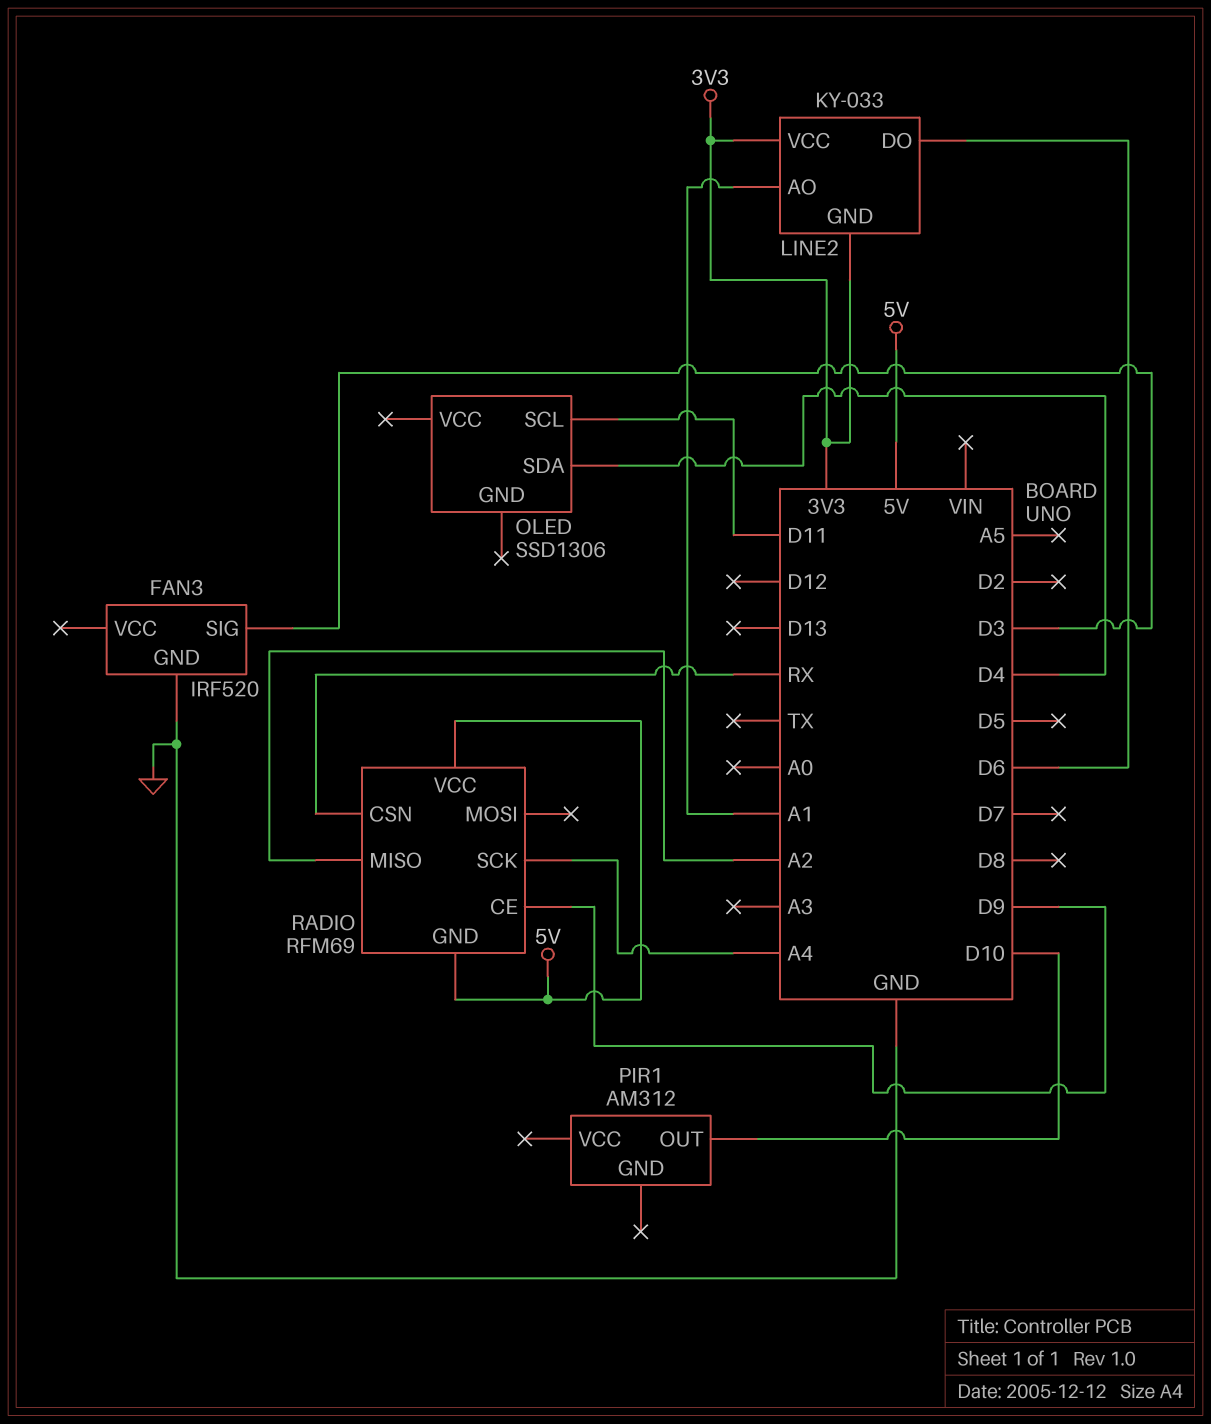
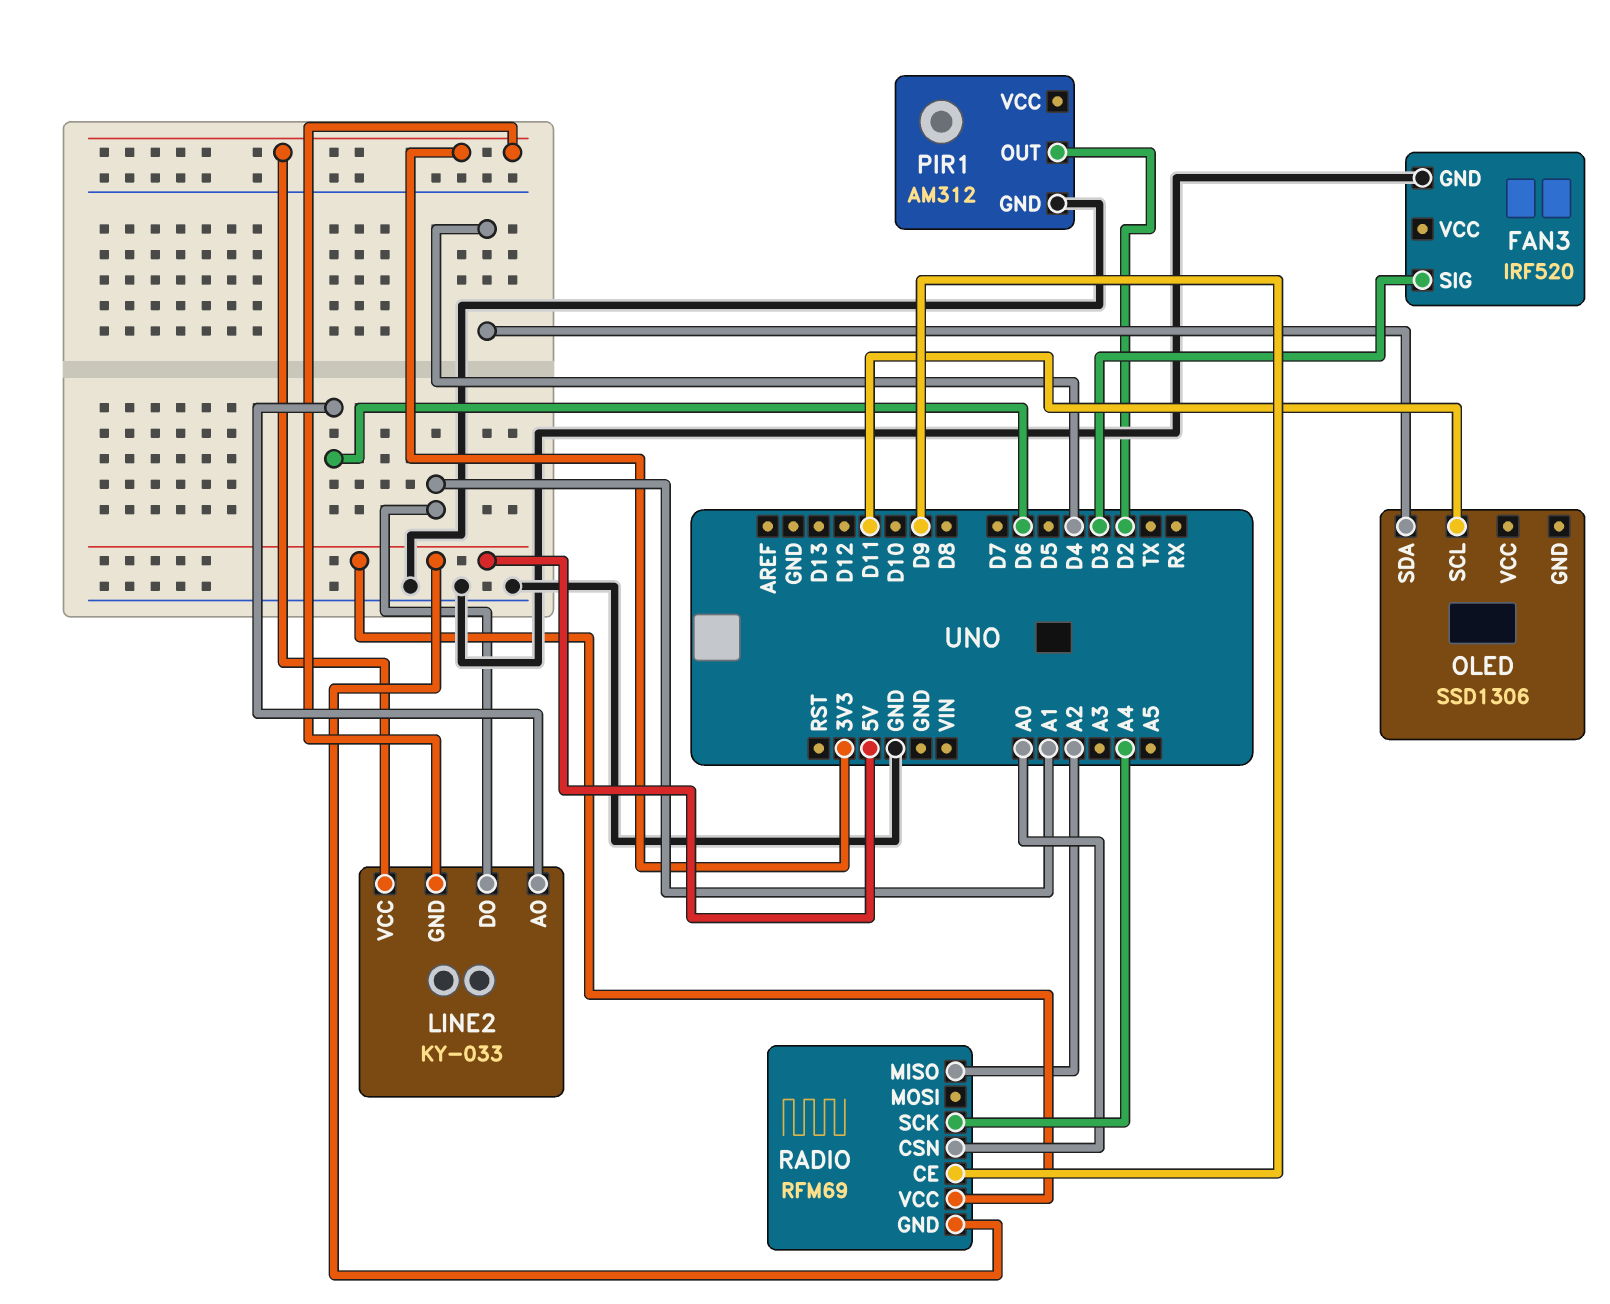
LINE2 pin AO: A1 -> D6
LINE2 pin DO: D6 -> A1
PIR1 pin GND: none -> GND
PIR1 pin OUT: D10 -> D2
RADIO pin CSN: RX -> A0

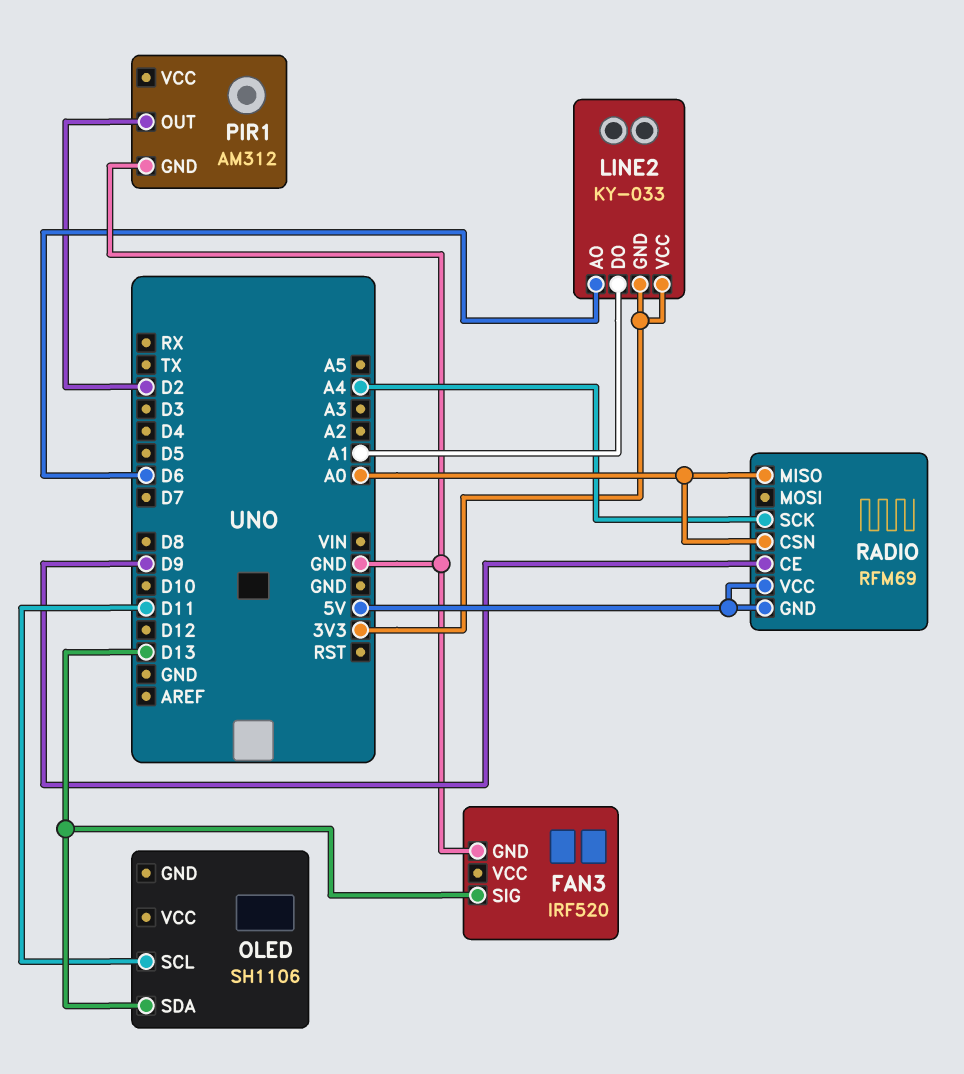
FAN3 pin SIG: D3 -> D13
OLED: SSD1306 -> SH1106
OLED pin SDA: D4 -> D13
RADIO pin MISO: A2 -> A0

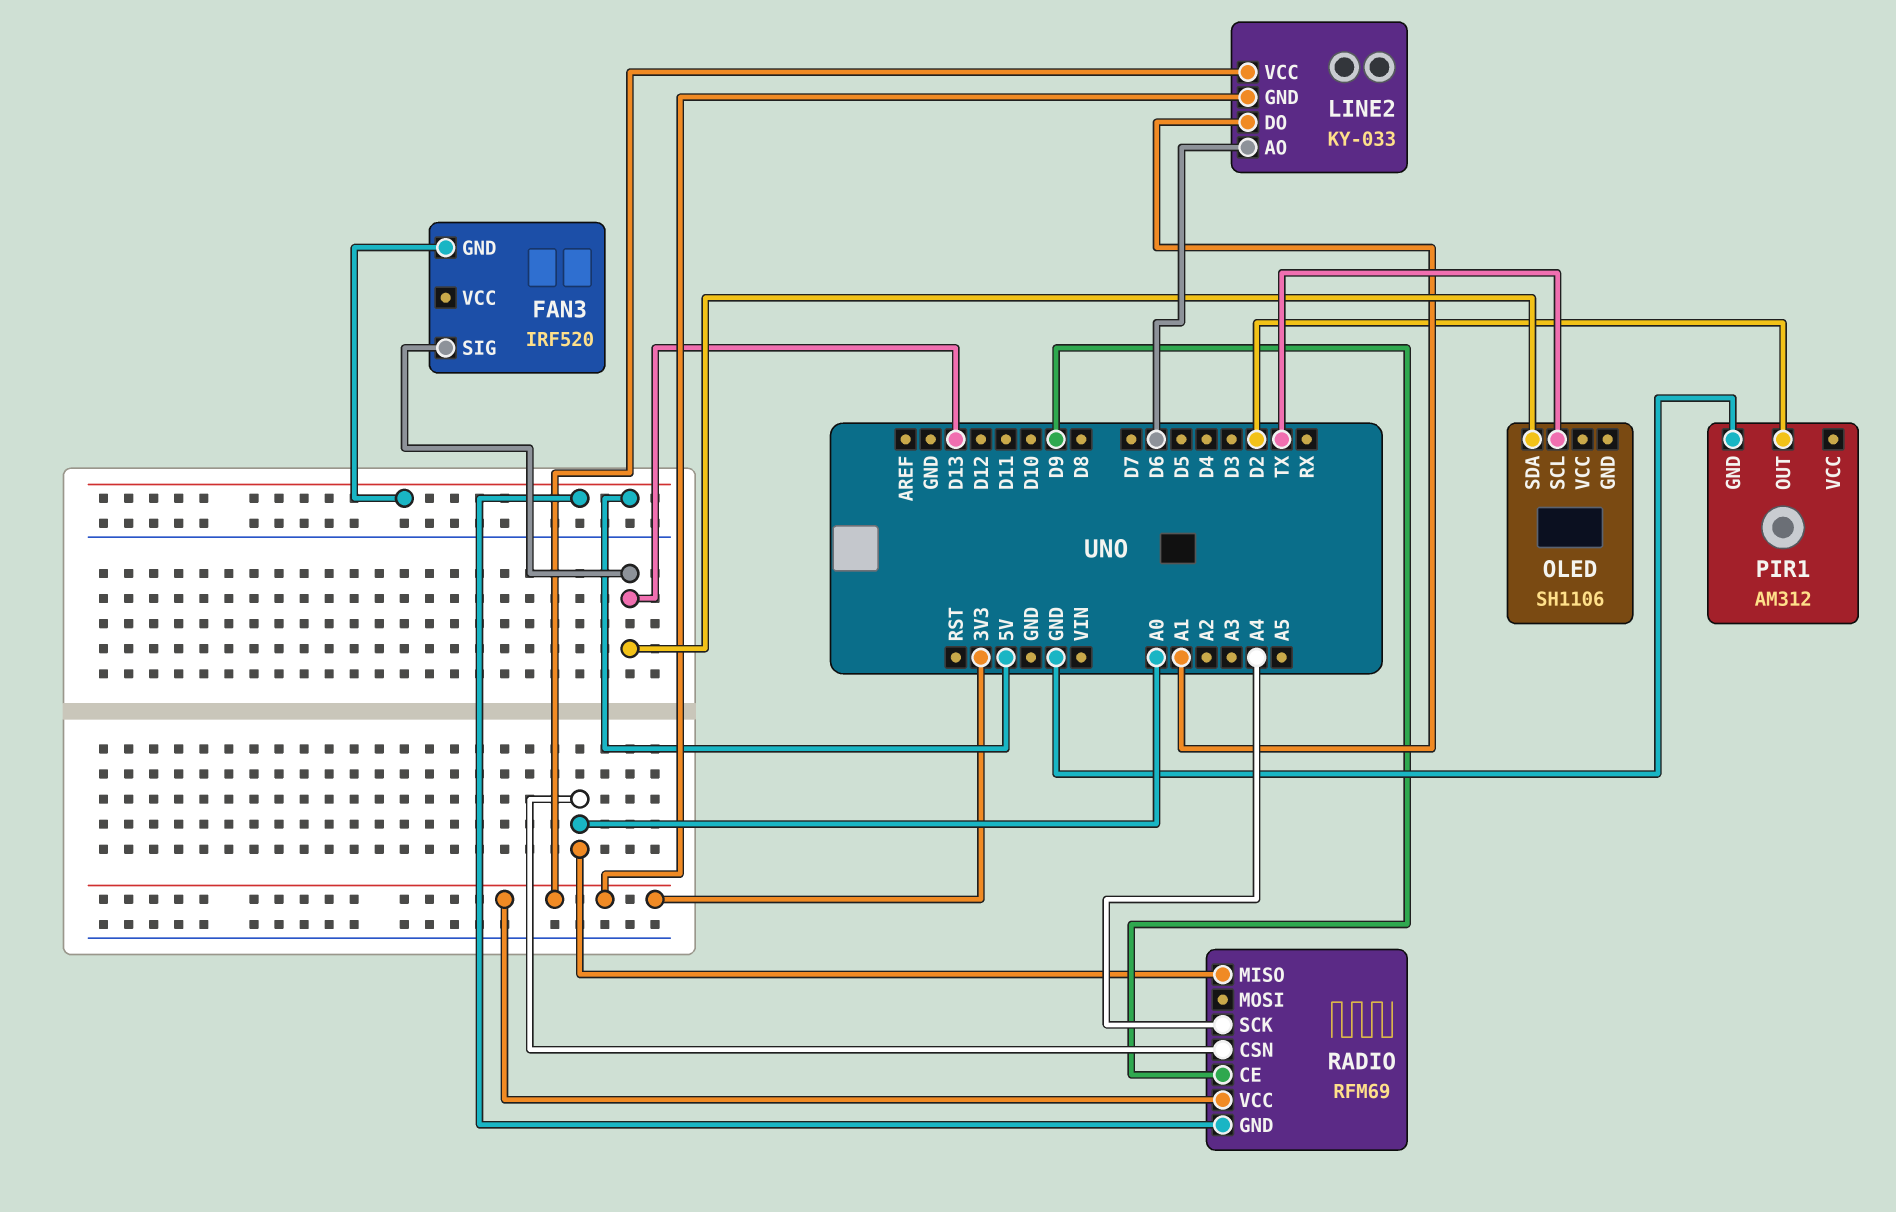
FAN3 pin GND: GND -> 5V
OLED pin SCL: D11 -> TX
RADIO pin VCC: 5V -> 3V3

